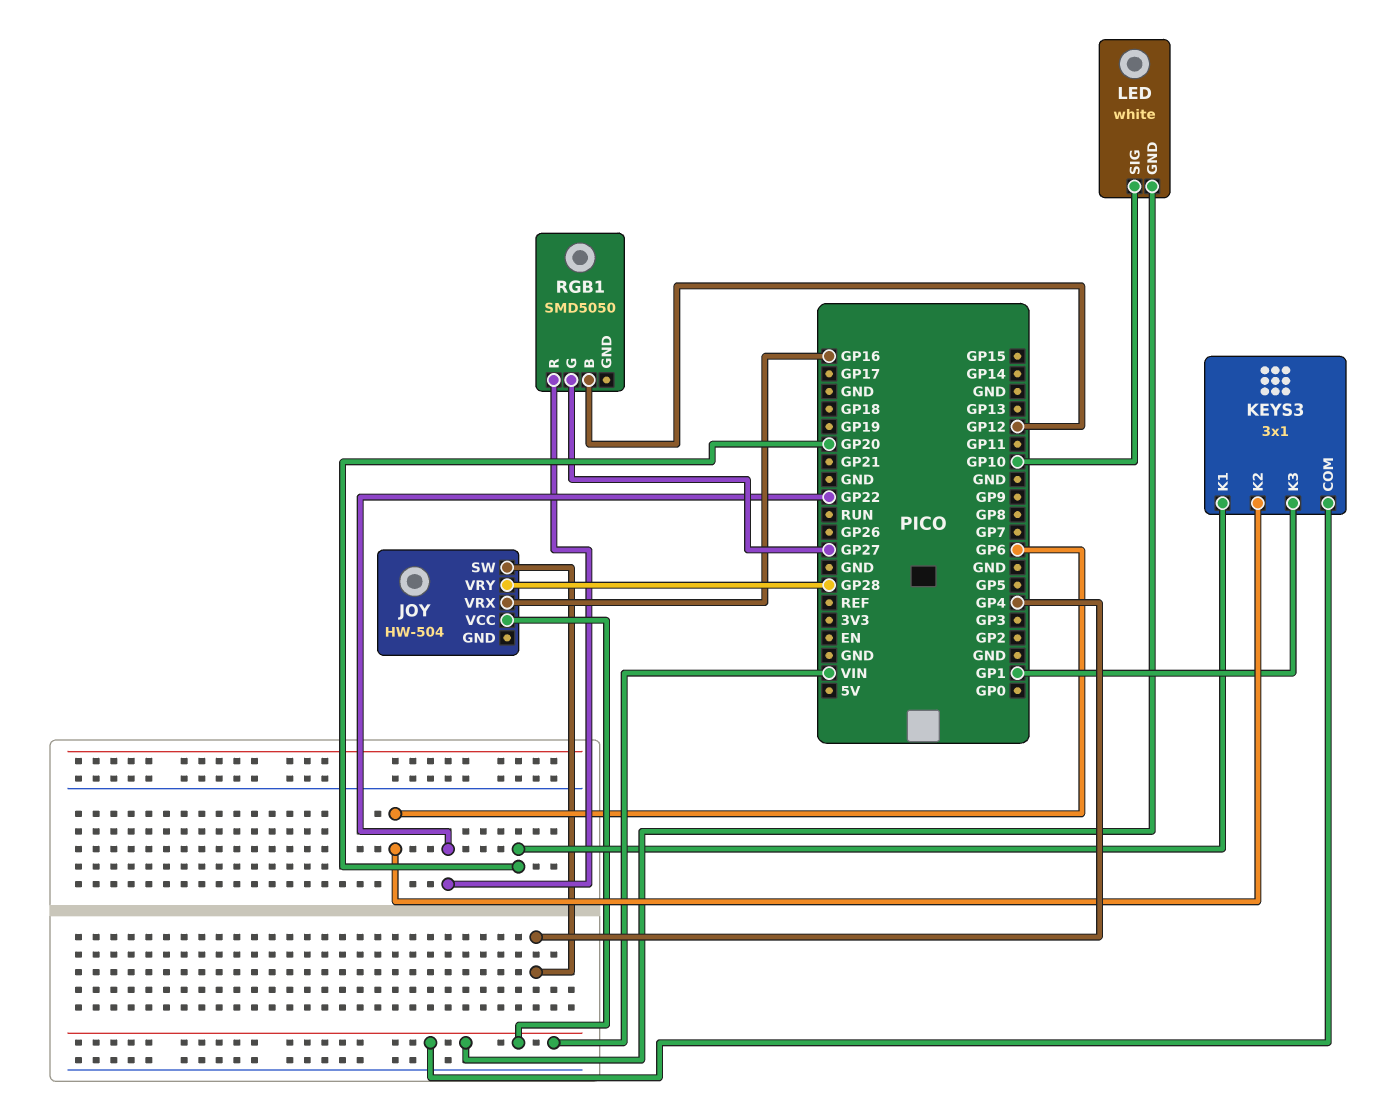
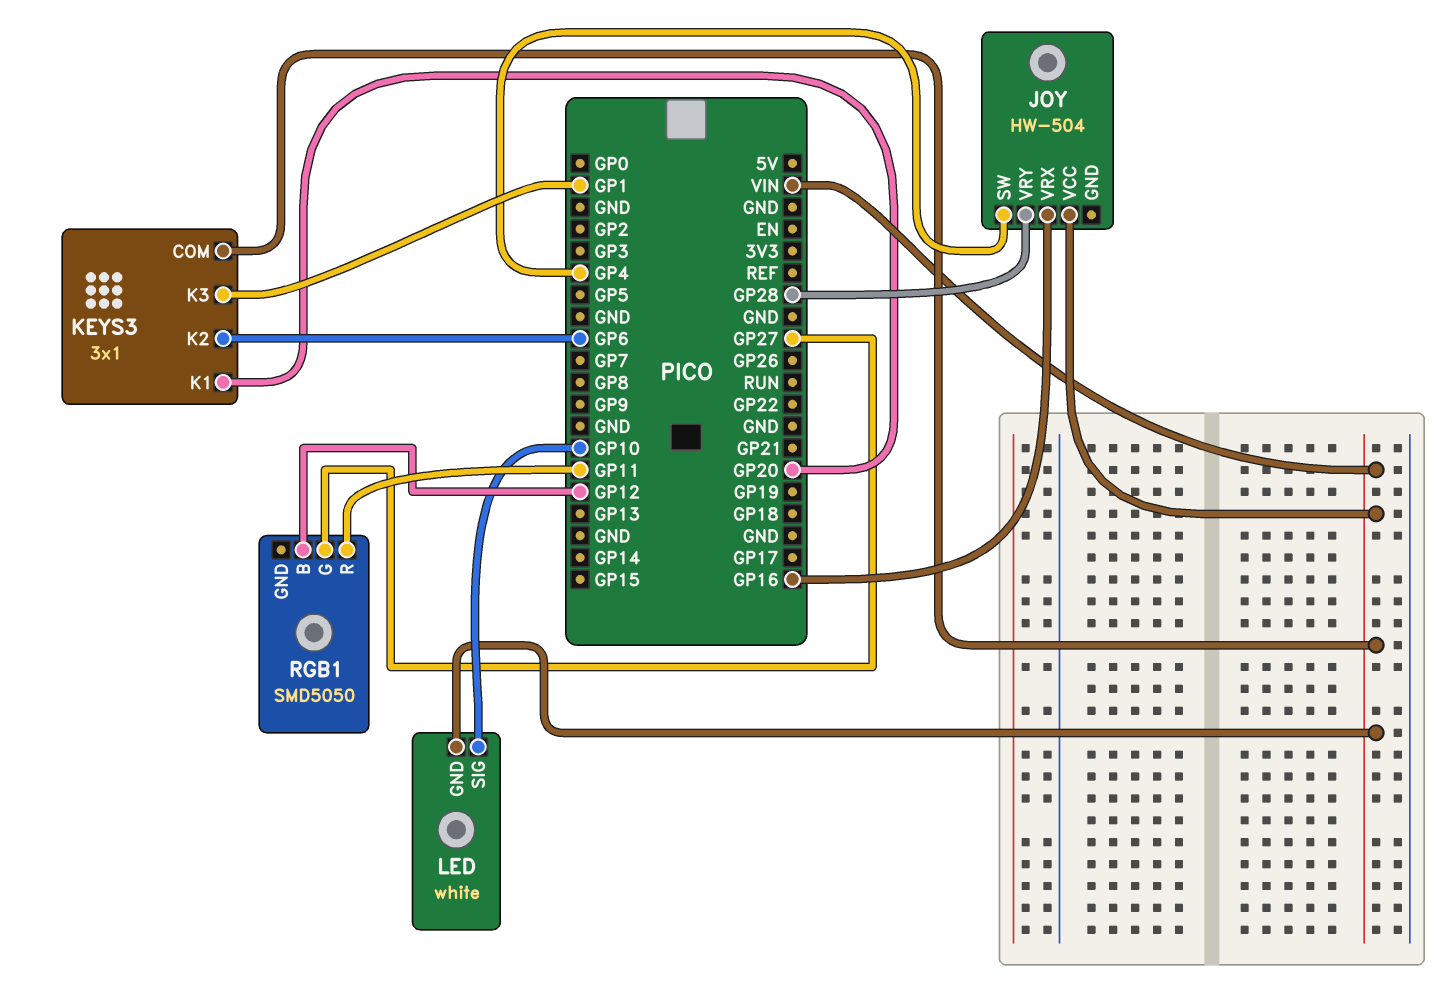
RGB1 pin R: GP22 -> GP11

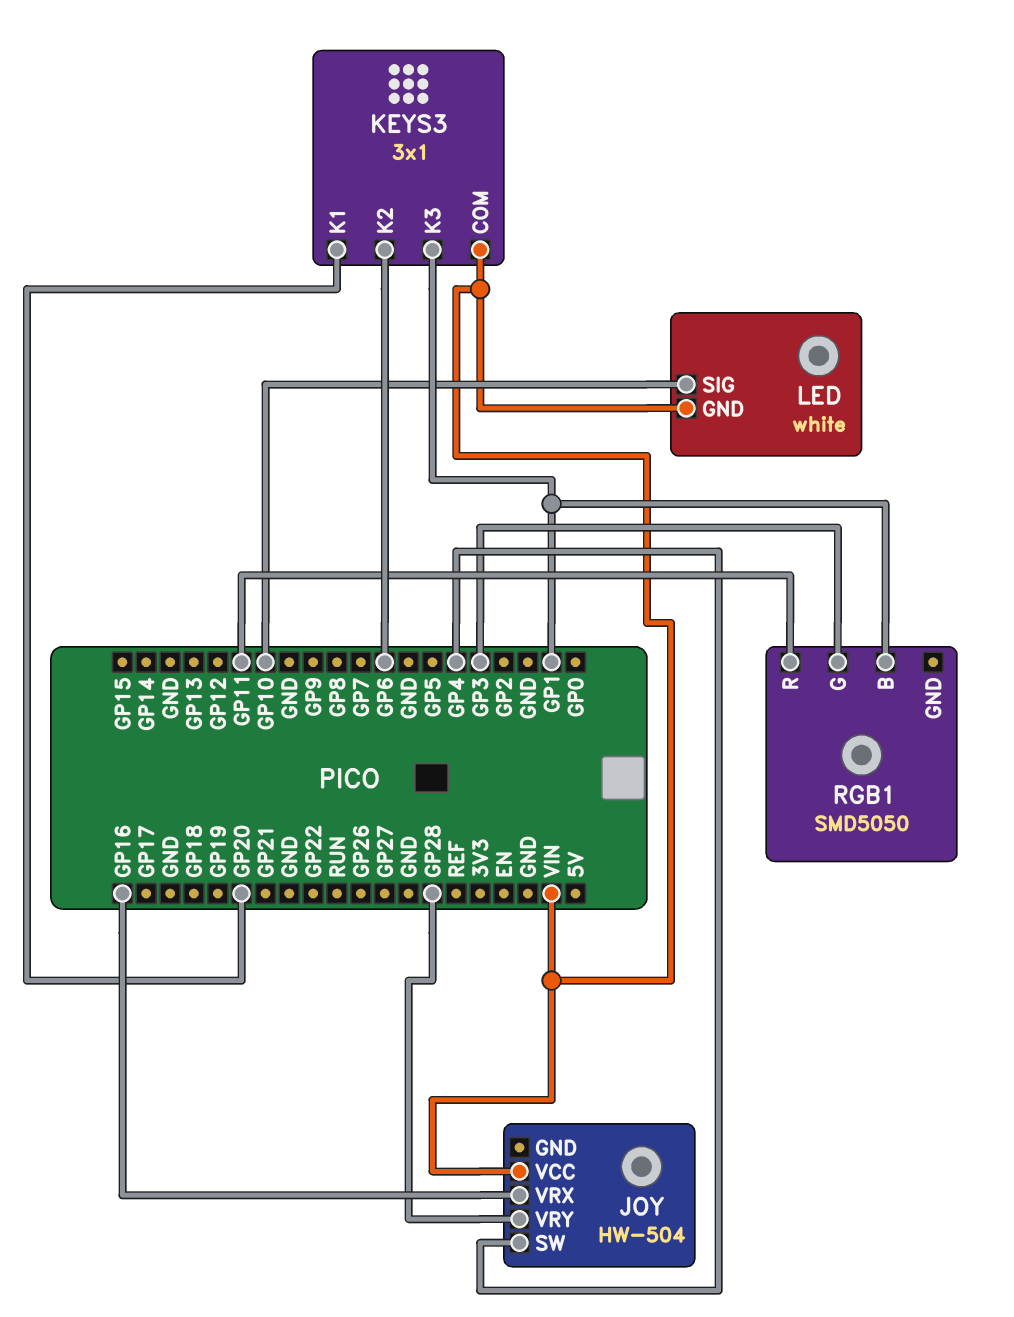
RGB1 pin B: GP12 -> GP1
RGB1 pin G: GP27 -> GP3

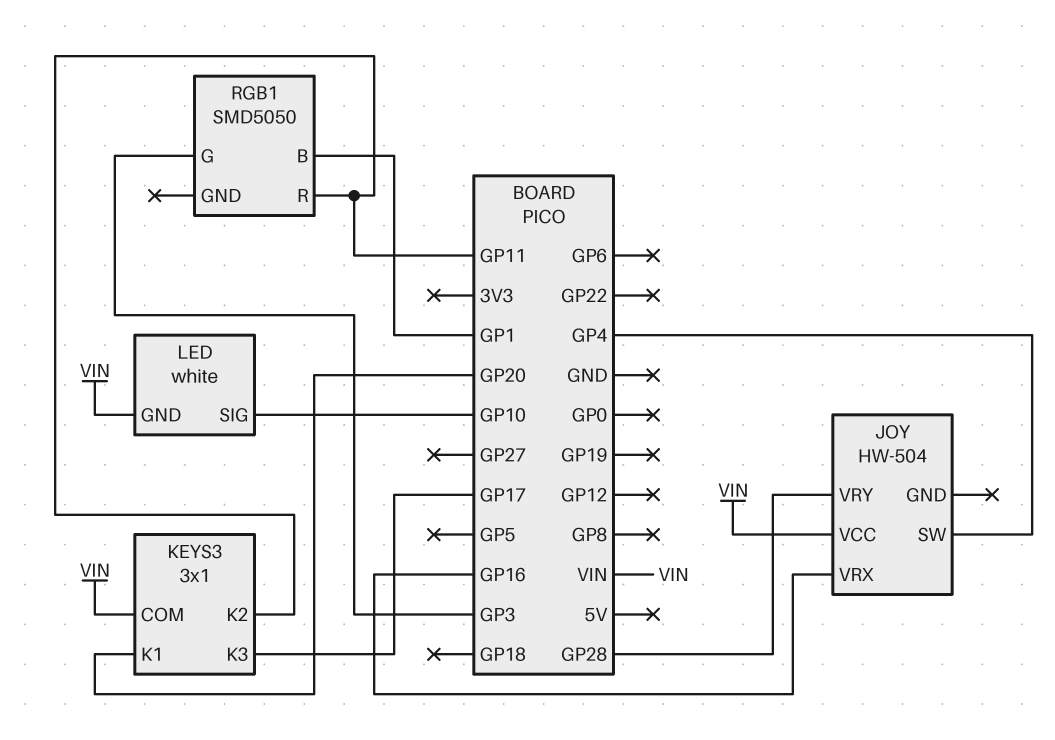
KEYS3 pin K2: GP6 -> GP11
KEYS3 pin K3: GP1 -> GP17

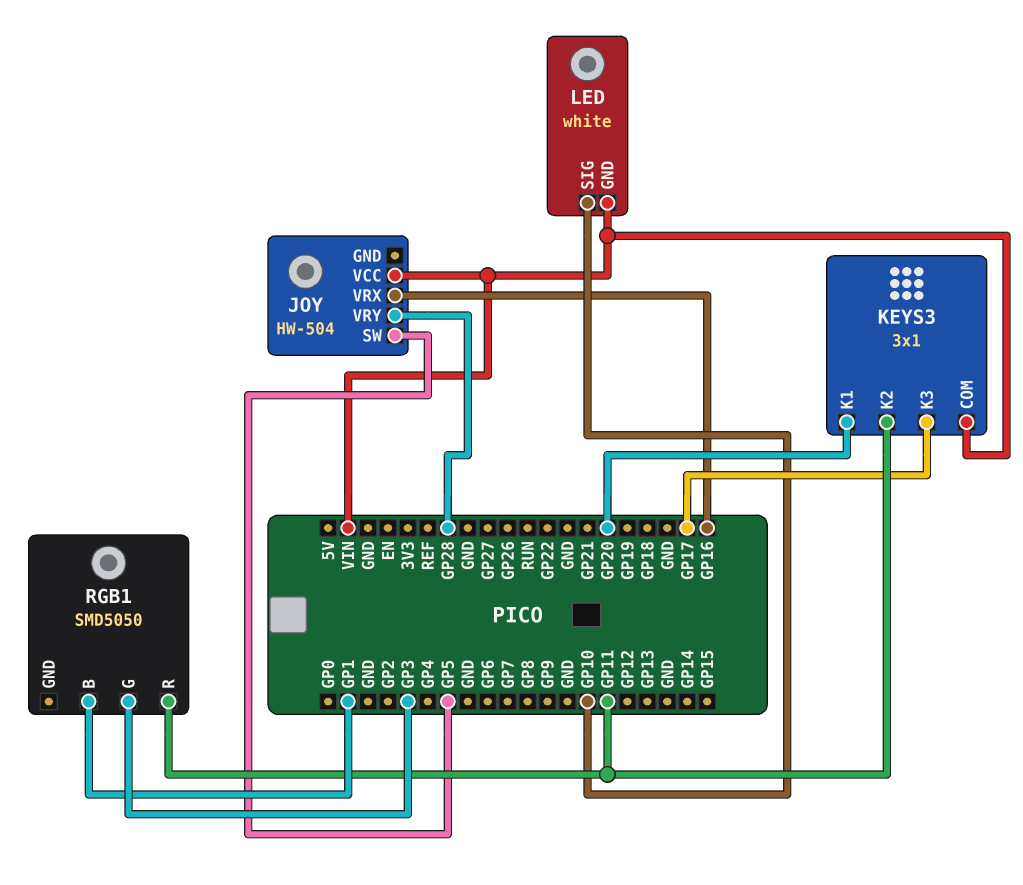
JOY pin SW: GP4 -> GP5

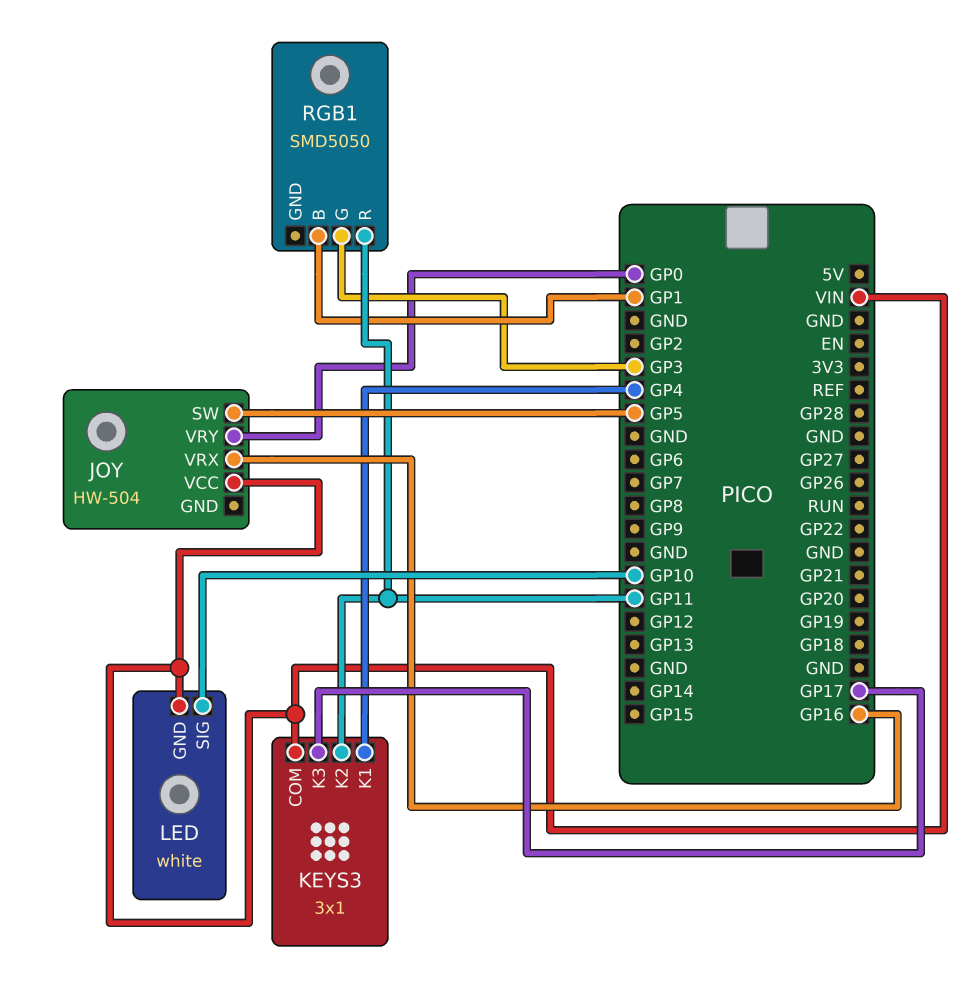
JOY pin VRY: GP28 -> GP0
KEYS3 pin K1: GP20 -> GP4

